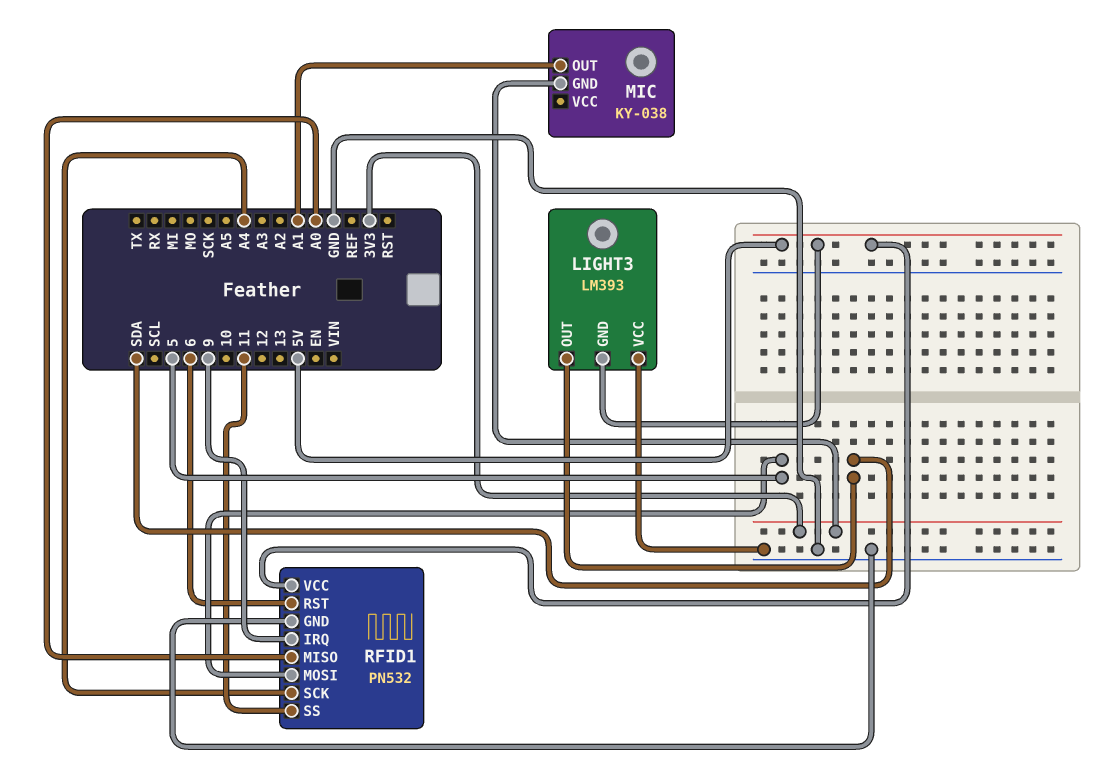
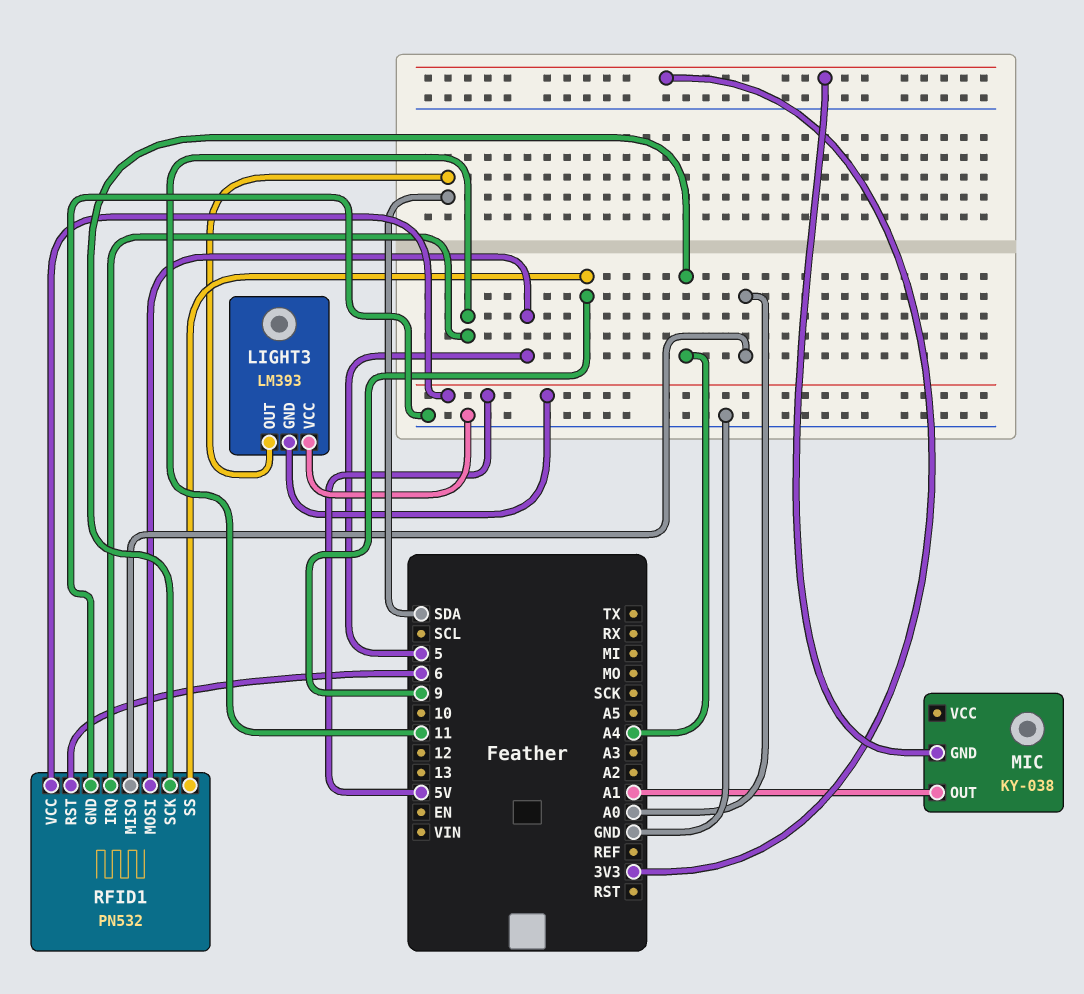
RFID1 pin IRQ: 9 -> 11
RFID1 pin SS: 11 -> 9

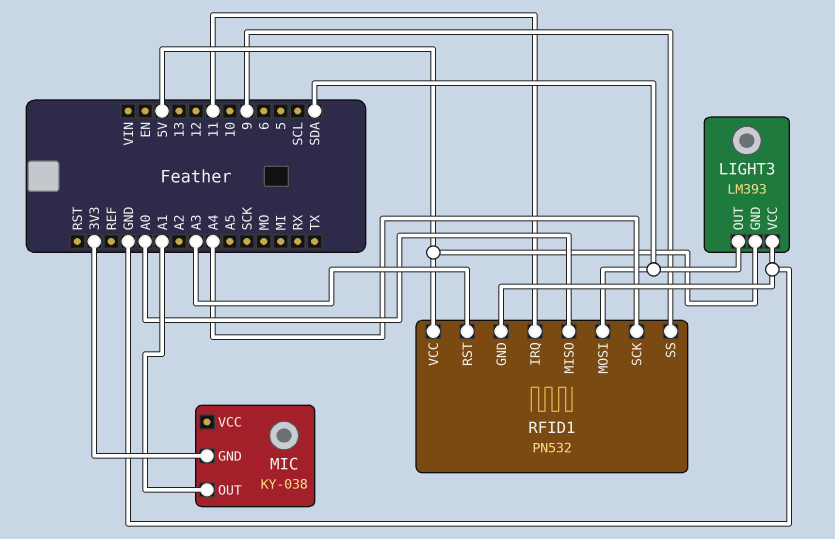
RFID1 pin MOSI: 5 -> SDA
RFID1 pin RST: 6 -> A3

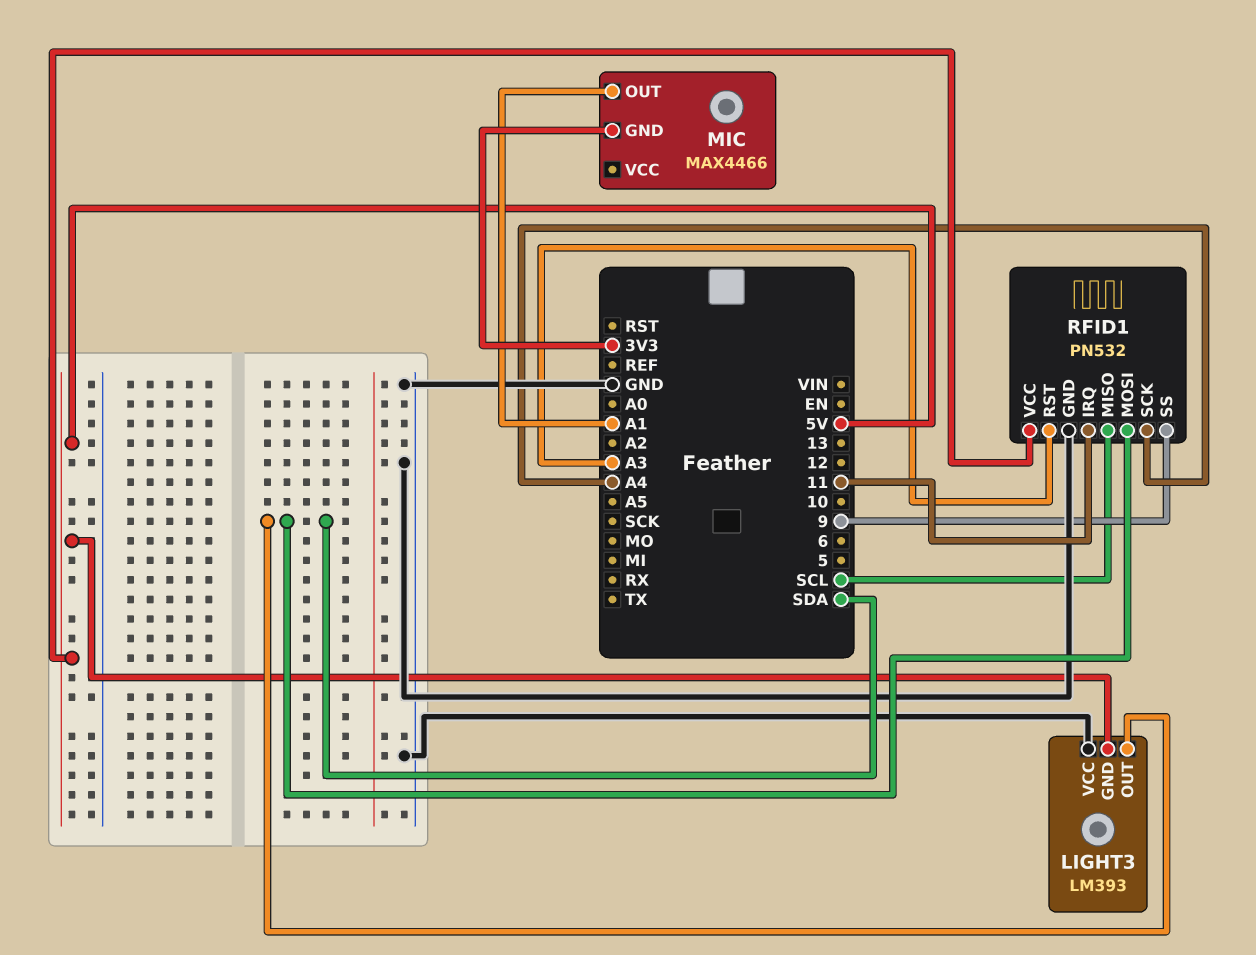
MIC: KY-038 -> MAX4466
RFID1 pin MISO: A0 -> SCL

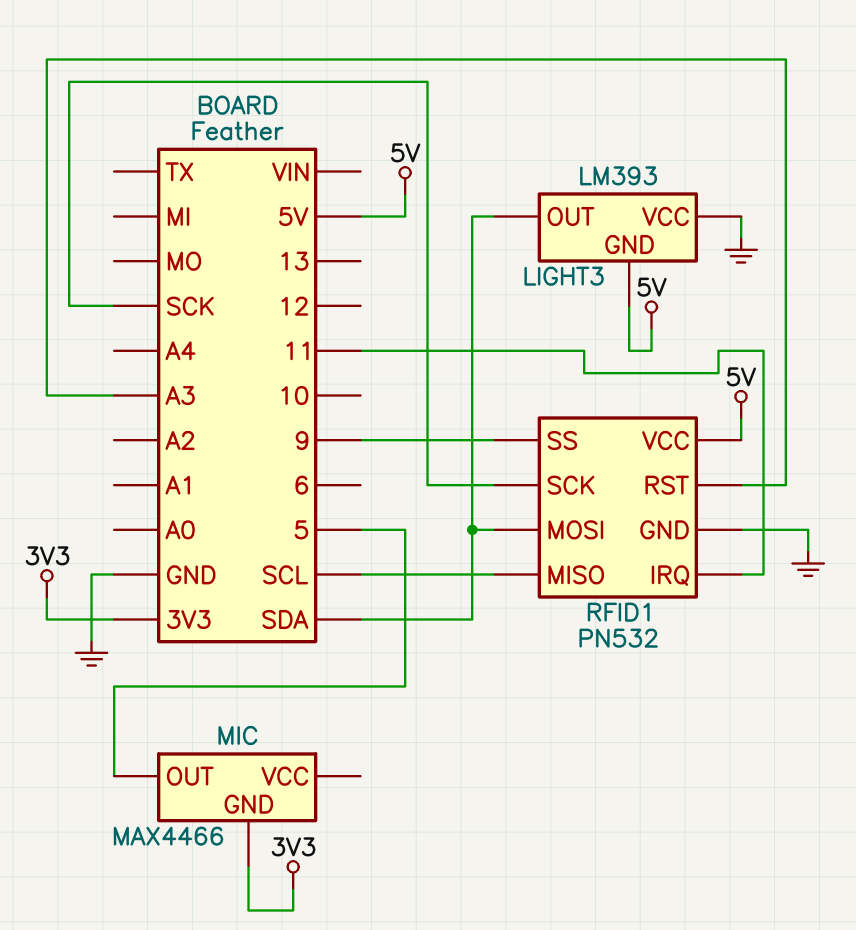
MIC pin OUT: A1 -> 5
RFID1 pin SCK: A4 -> SCK

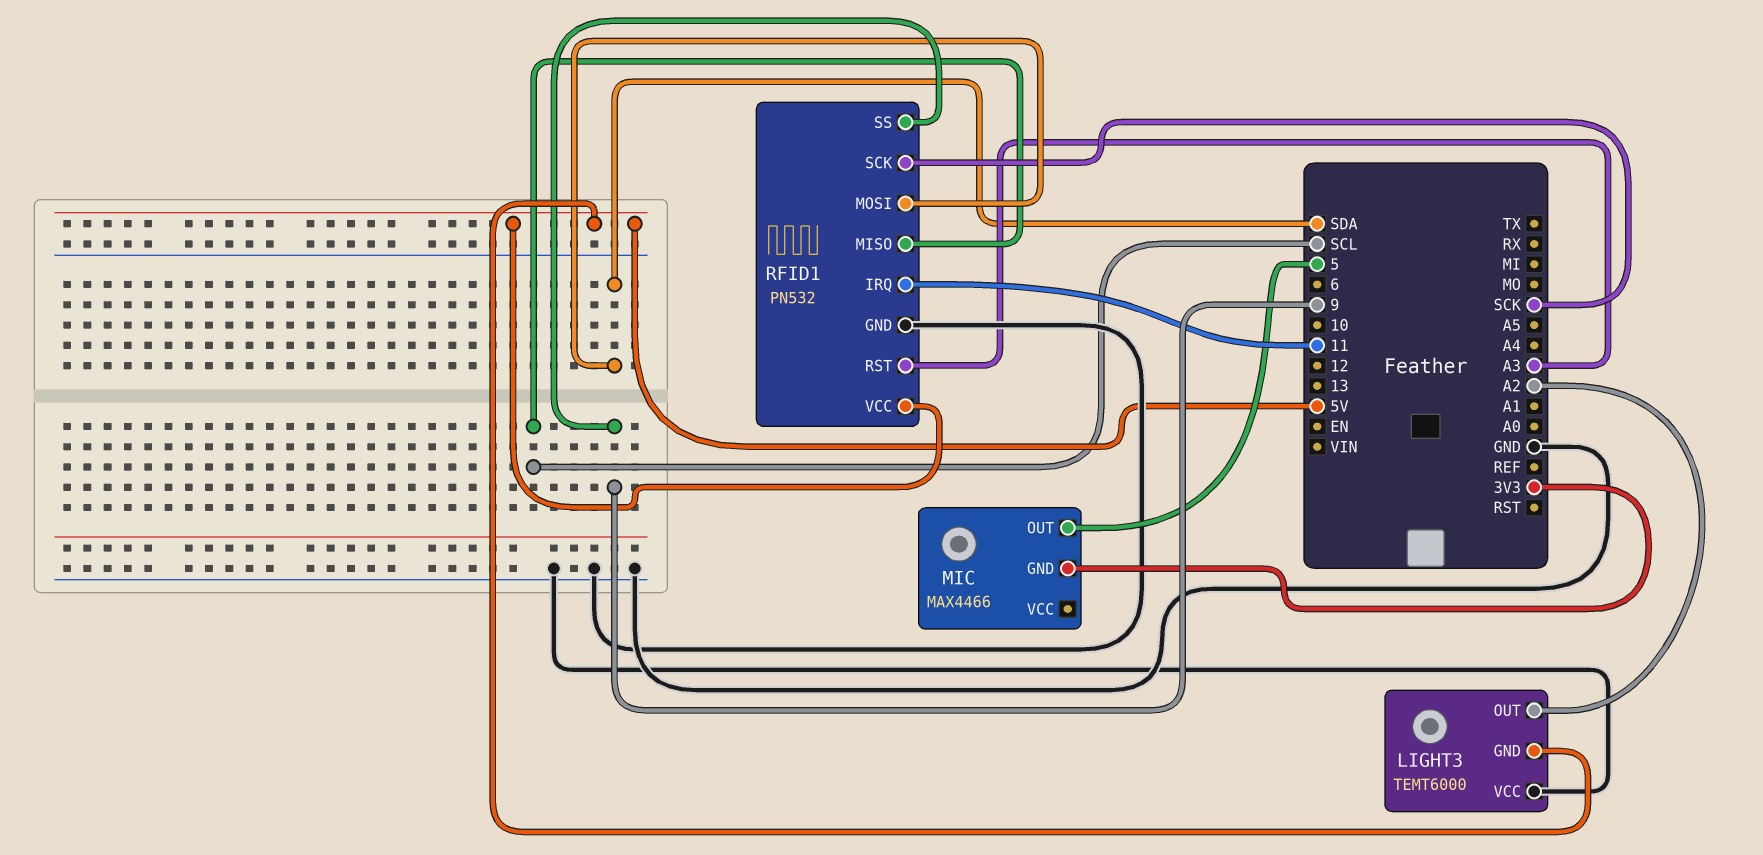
LIGHT3: LM393 -> TEMT6000
LIGHT3 pin OUT: SDA -> A2

